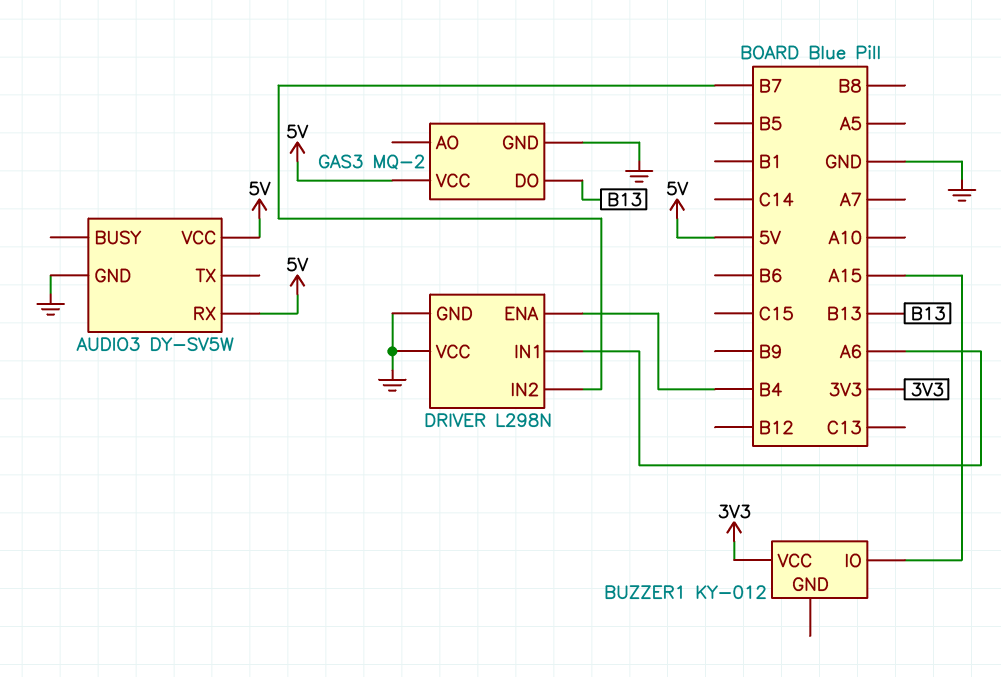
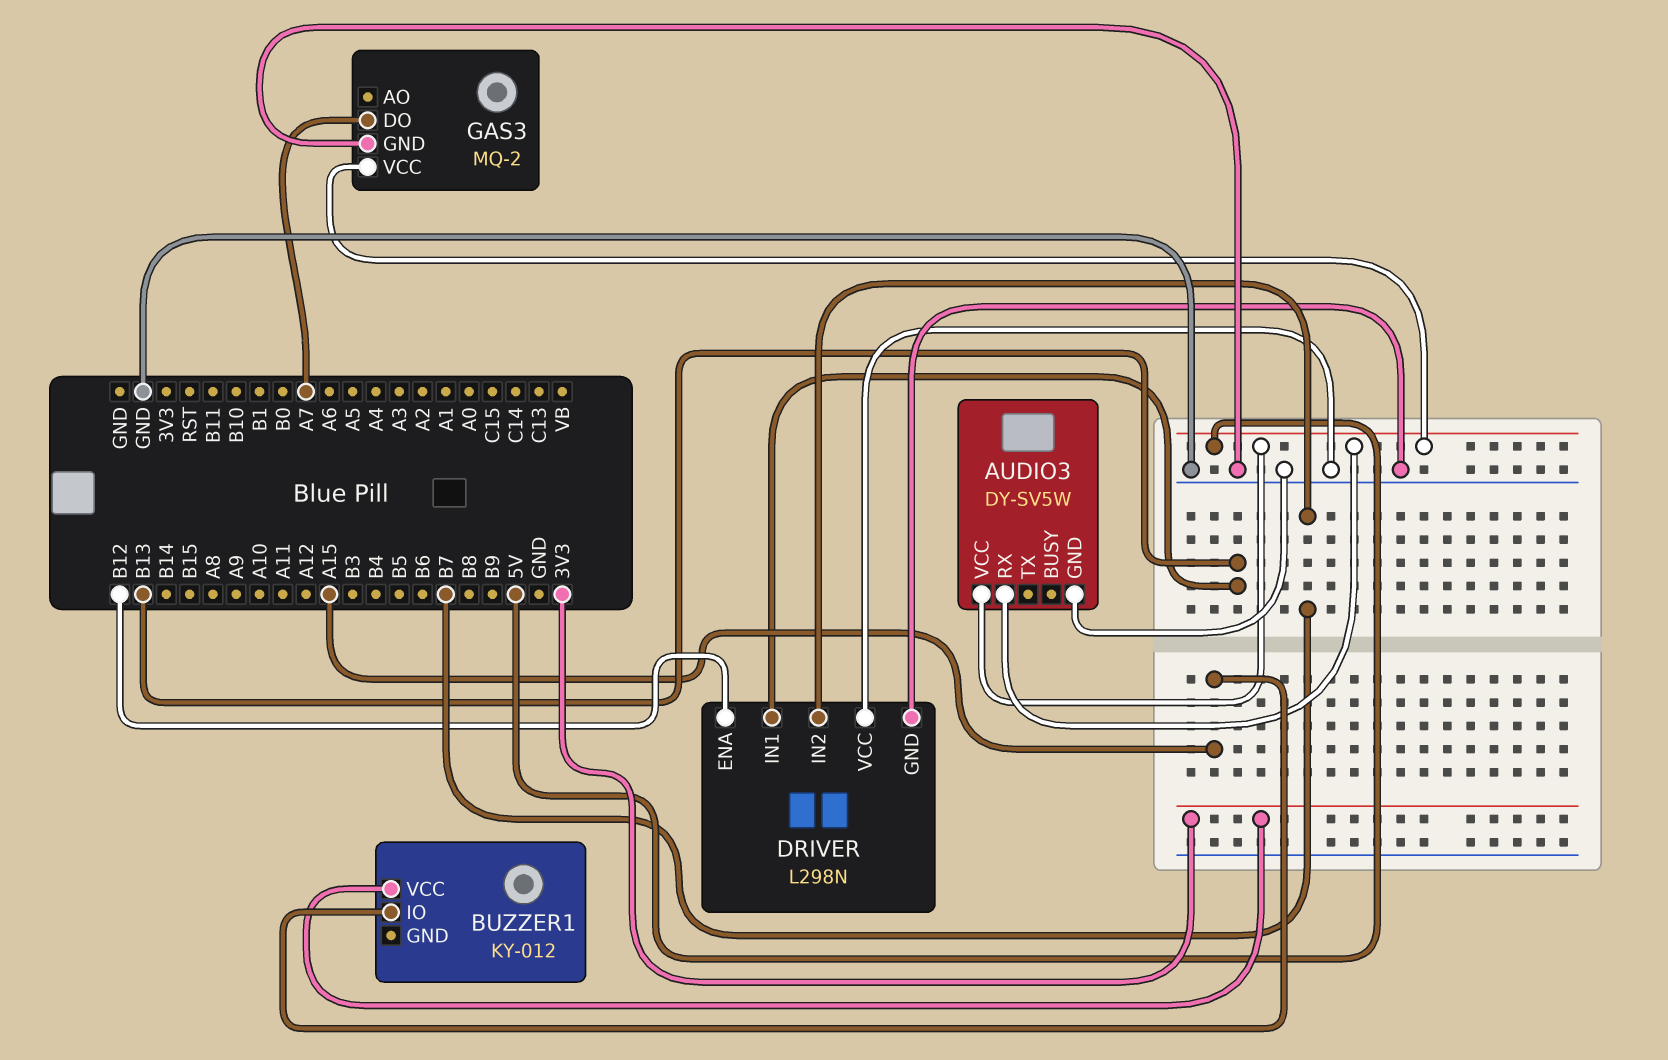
DRIVER pin ENA: B4 -> B12
DRIVER pin IN1: A6 -> B13
GAS3 pin DO: B13 -> A7

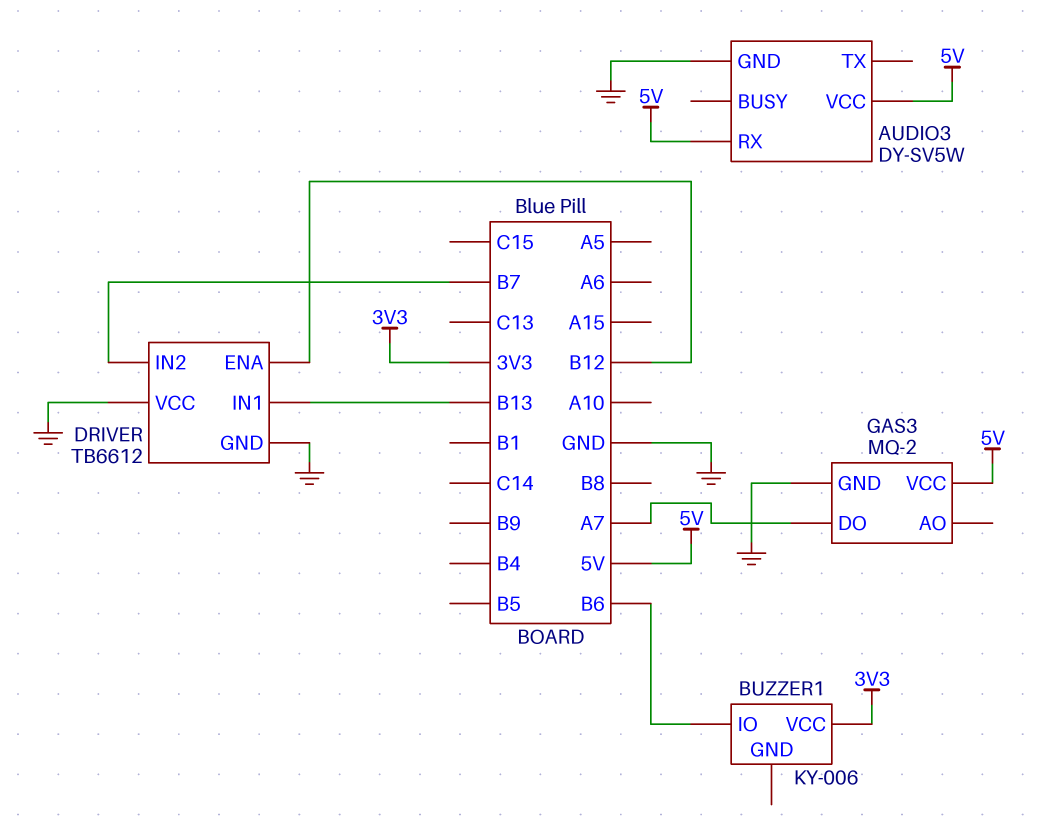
BUZZER1: KY-012 -> KY-006
BUZZER1 pin IO: A15 -> B6
DRIVER: L298N -> TB6612

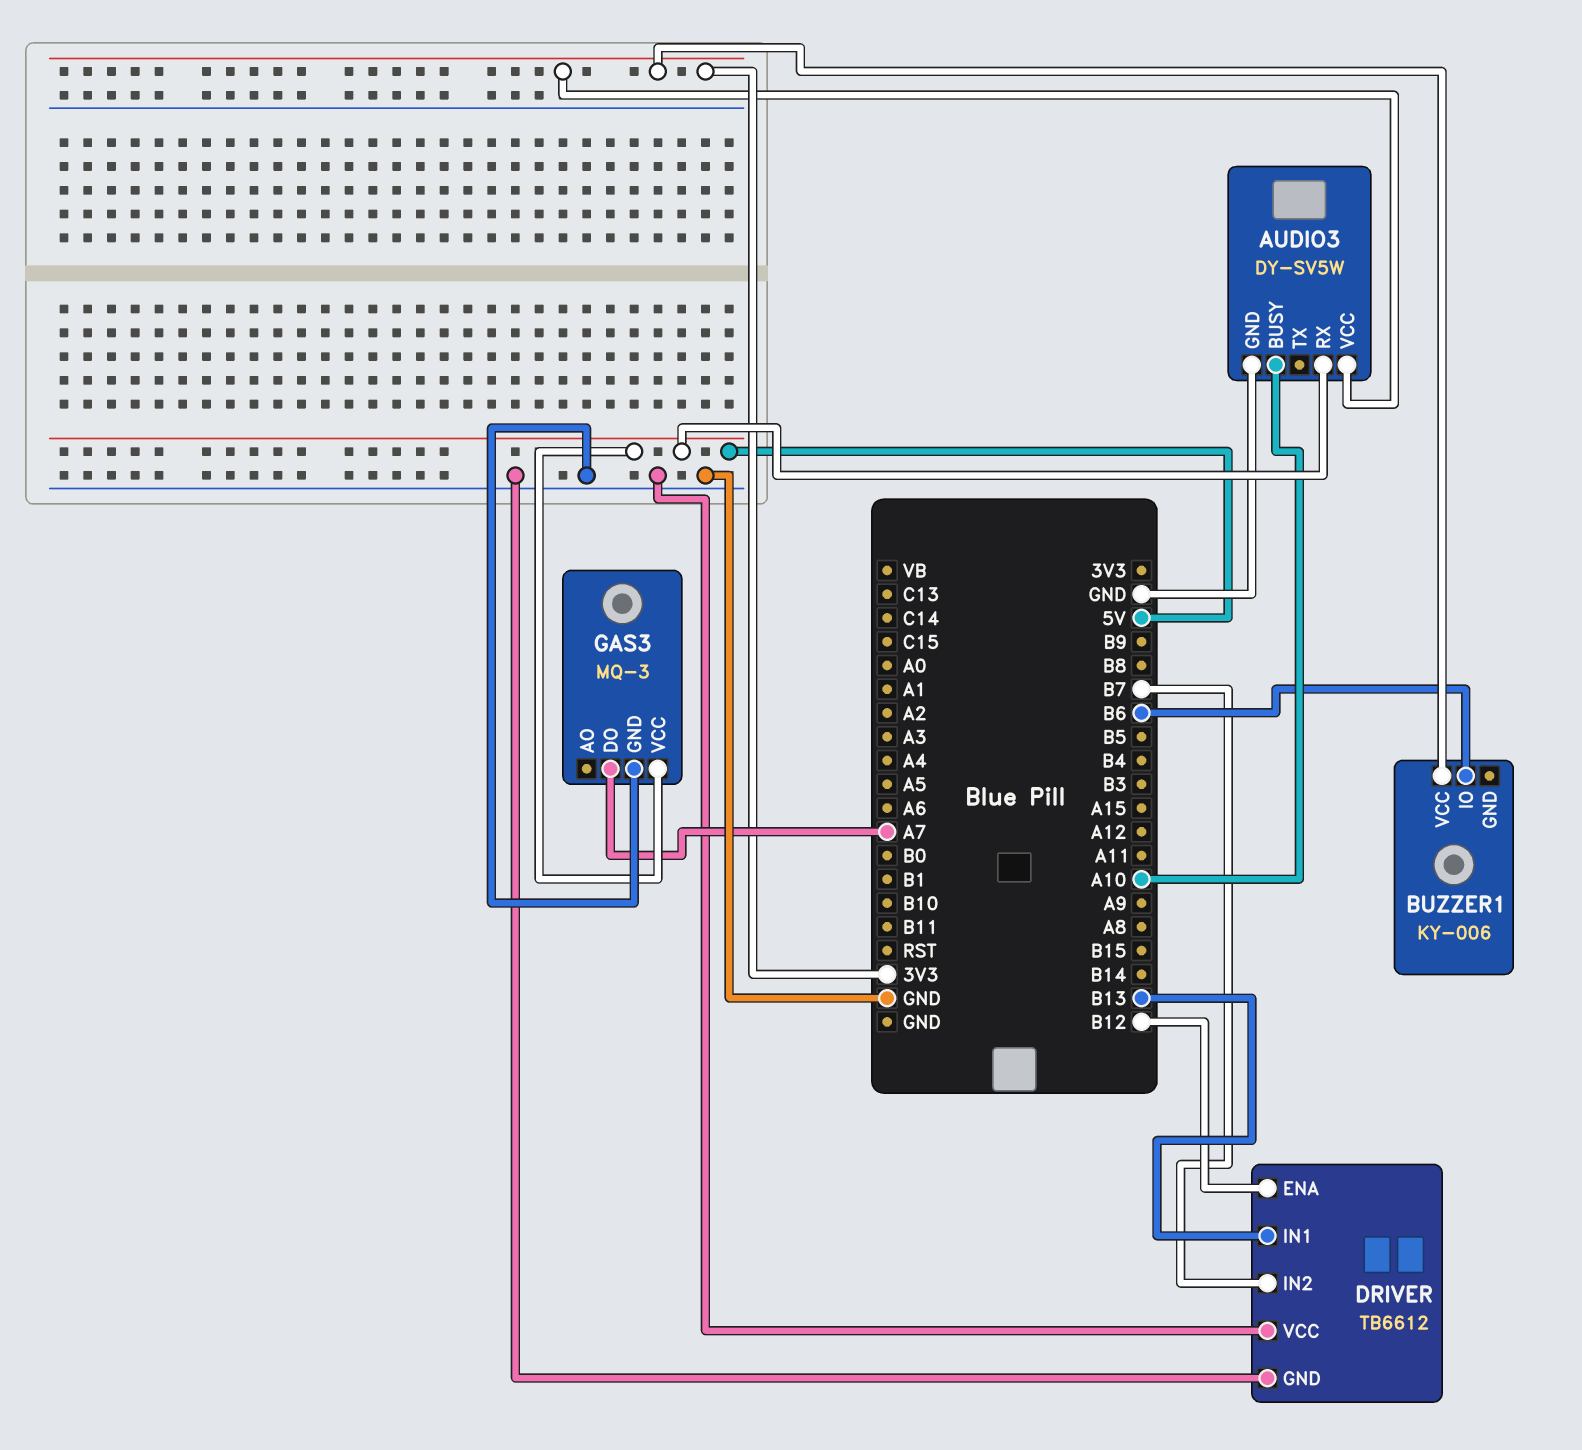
AUDIO3 pin BUSY: none -> A10
AUDIO3 pin VCC: 5V -> 3V3
GAS3: MQ-2 -> MQ-3

